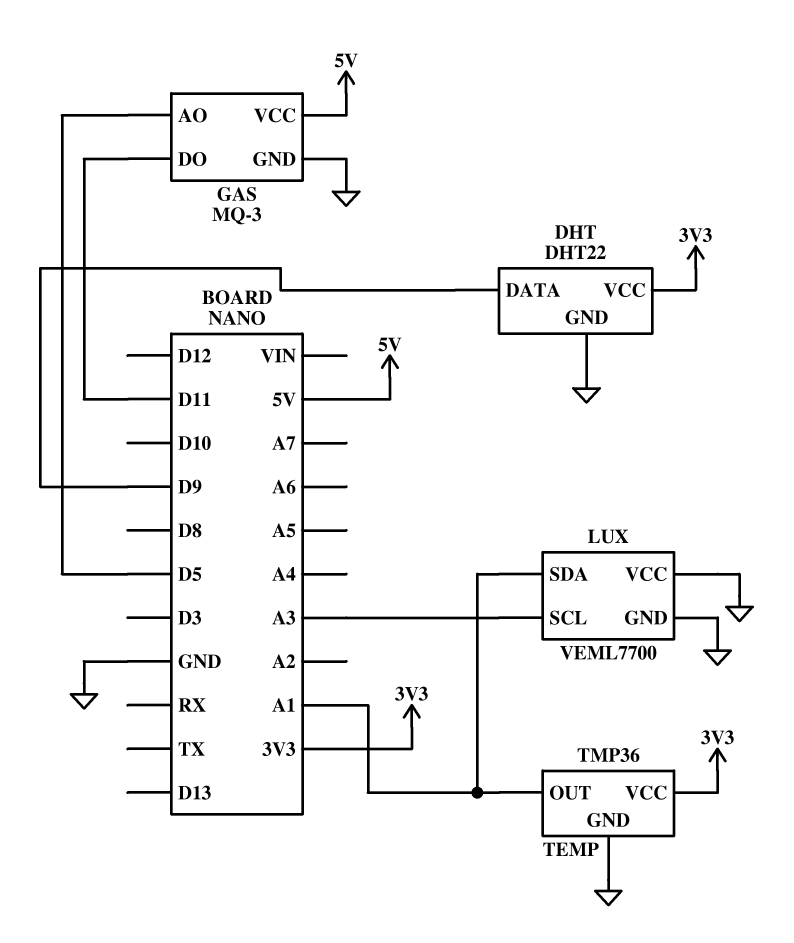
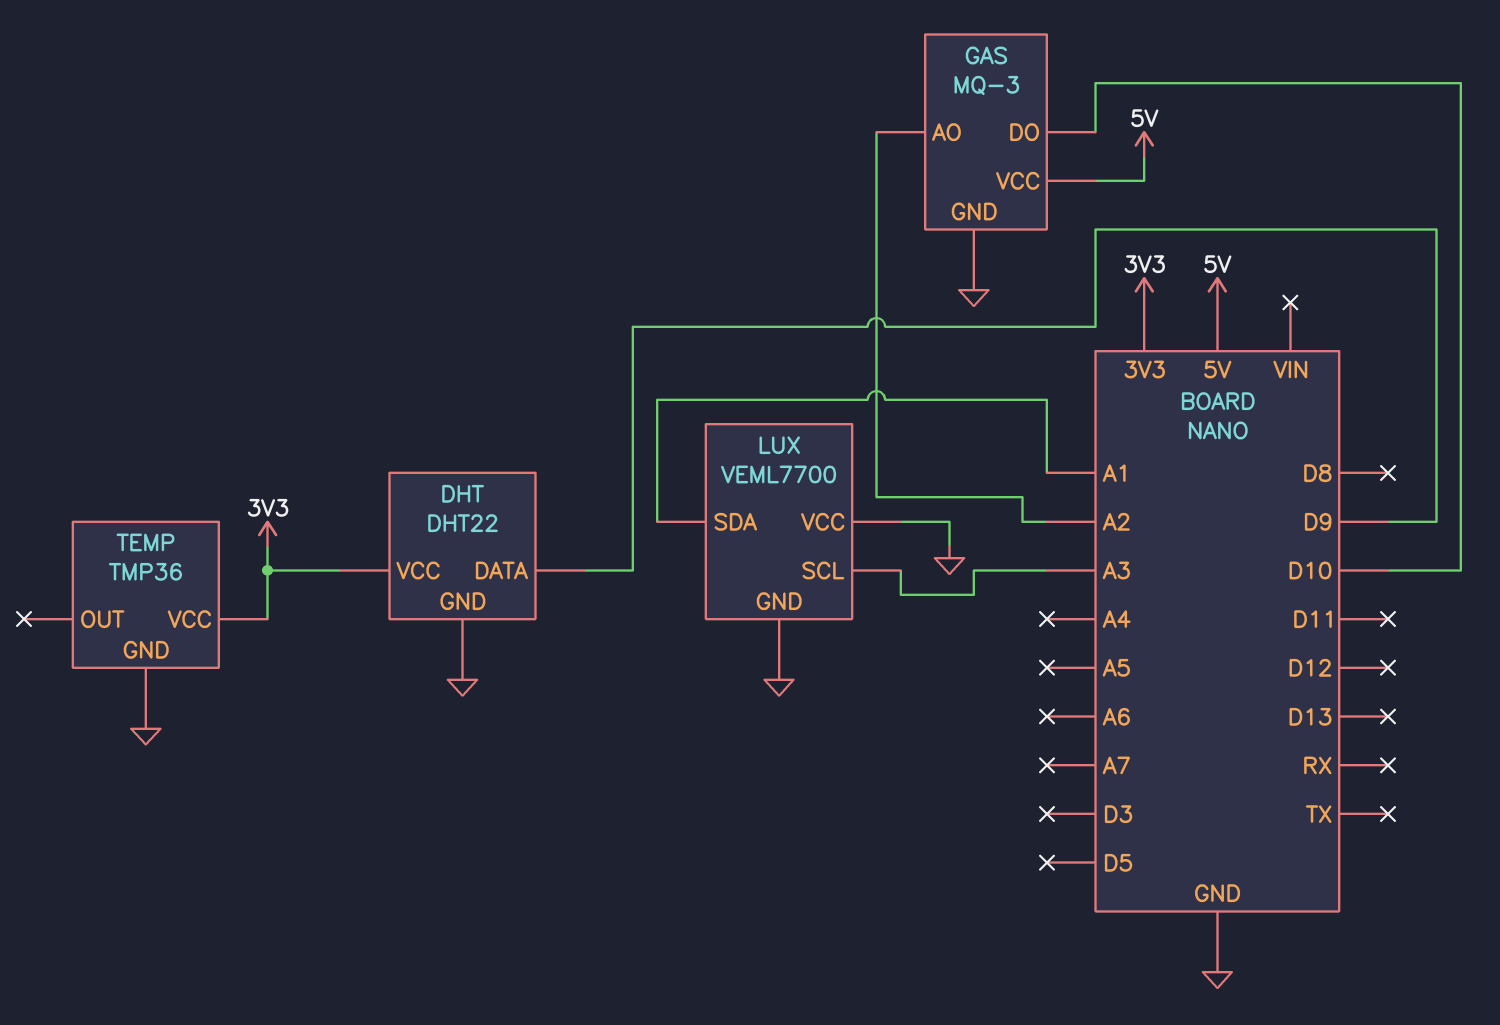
GAS pin AO: D5 -> A2
GAS pin DO: D11 -> D10
TEMP pin OUT: A1 -> none

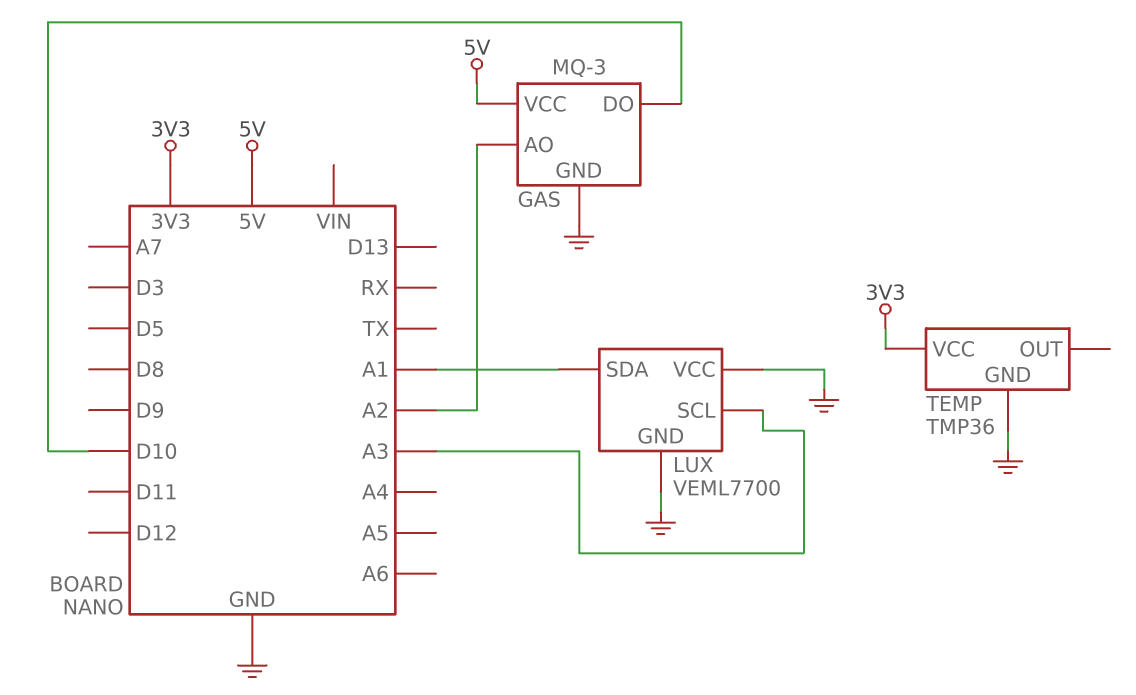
DHT: DHT22 -> none
DHT pin DATA: D9 -> none
DHT pin GND: GND -> none
DHT pin VCC: 3V3 -> none

